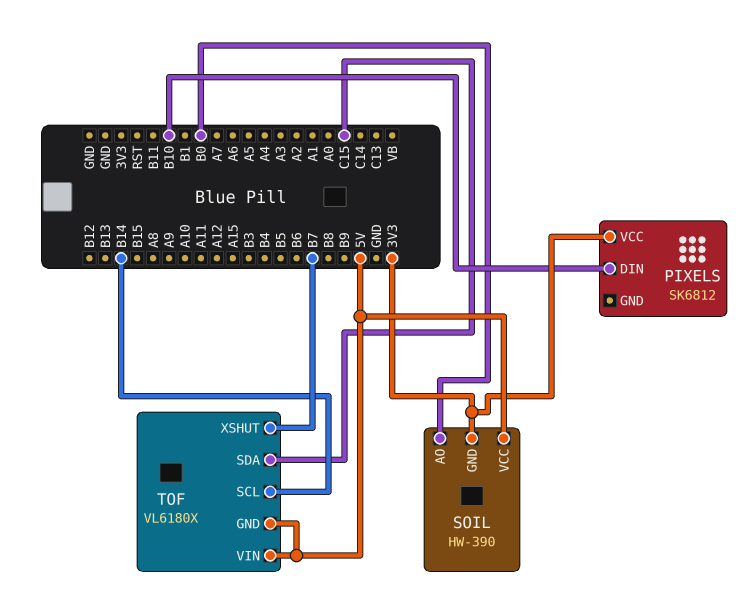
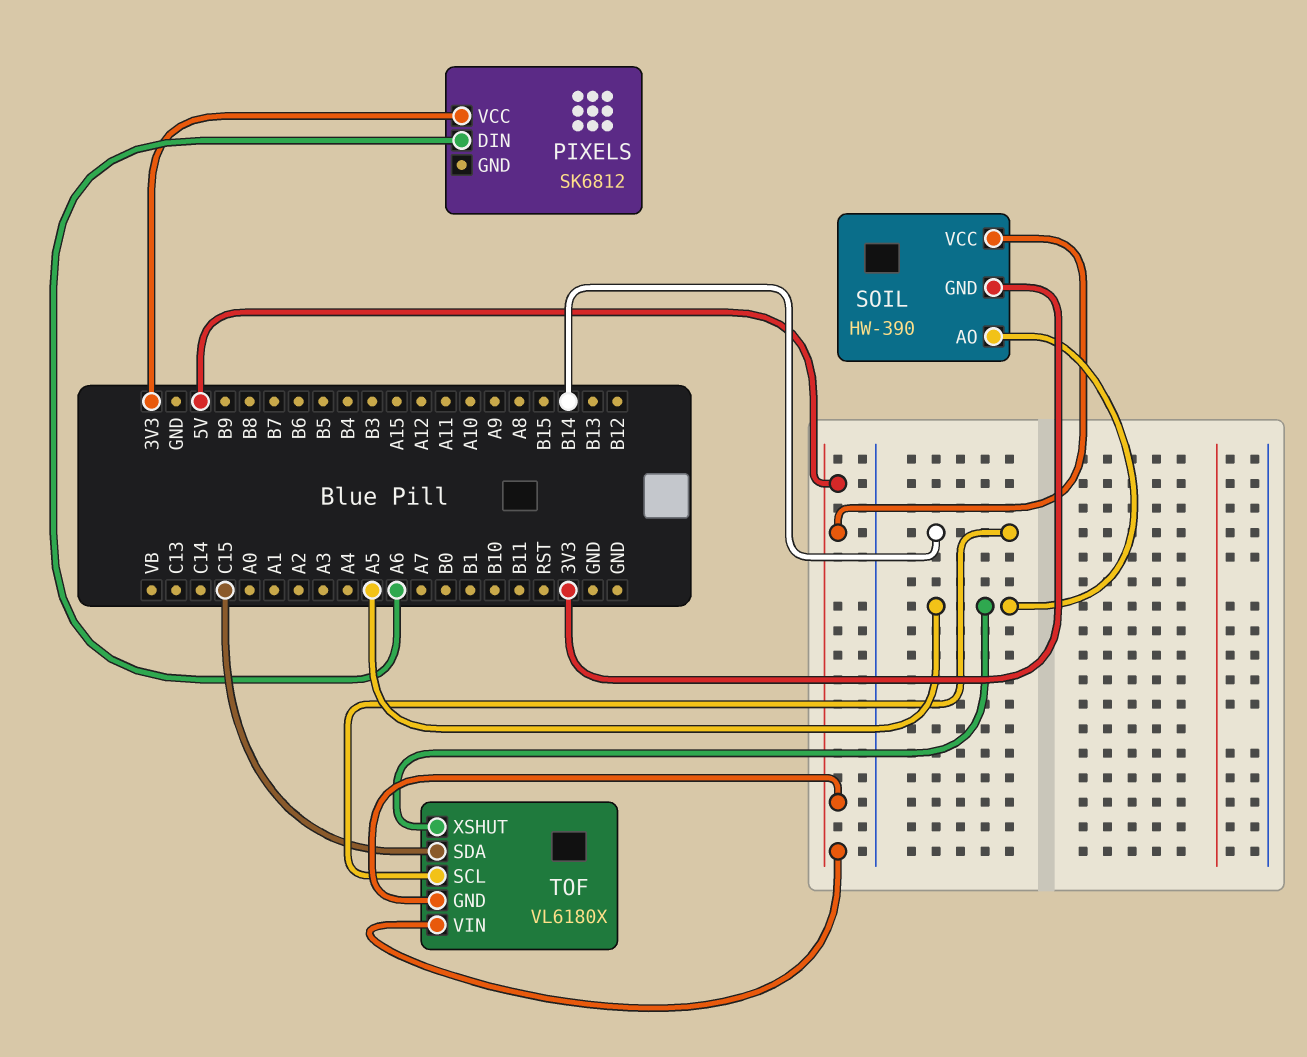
PIXELS pin DIN: B10 -> A6
SOIL pin AO: B0 -> A5
TOF pin XSHUT: B7 -> A5

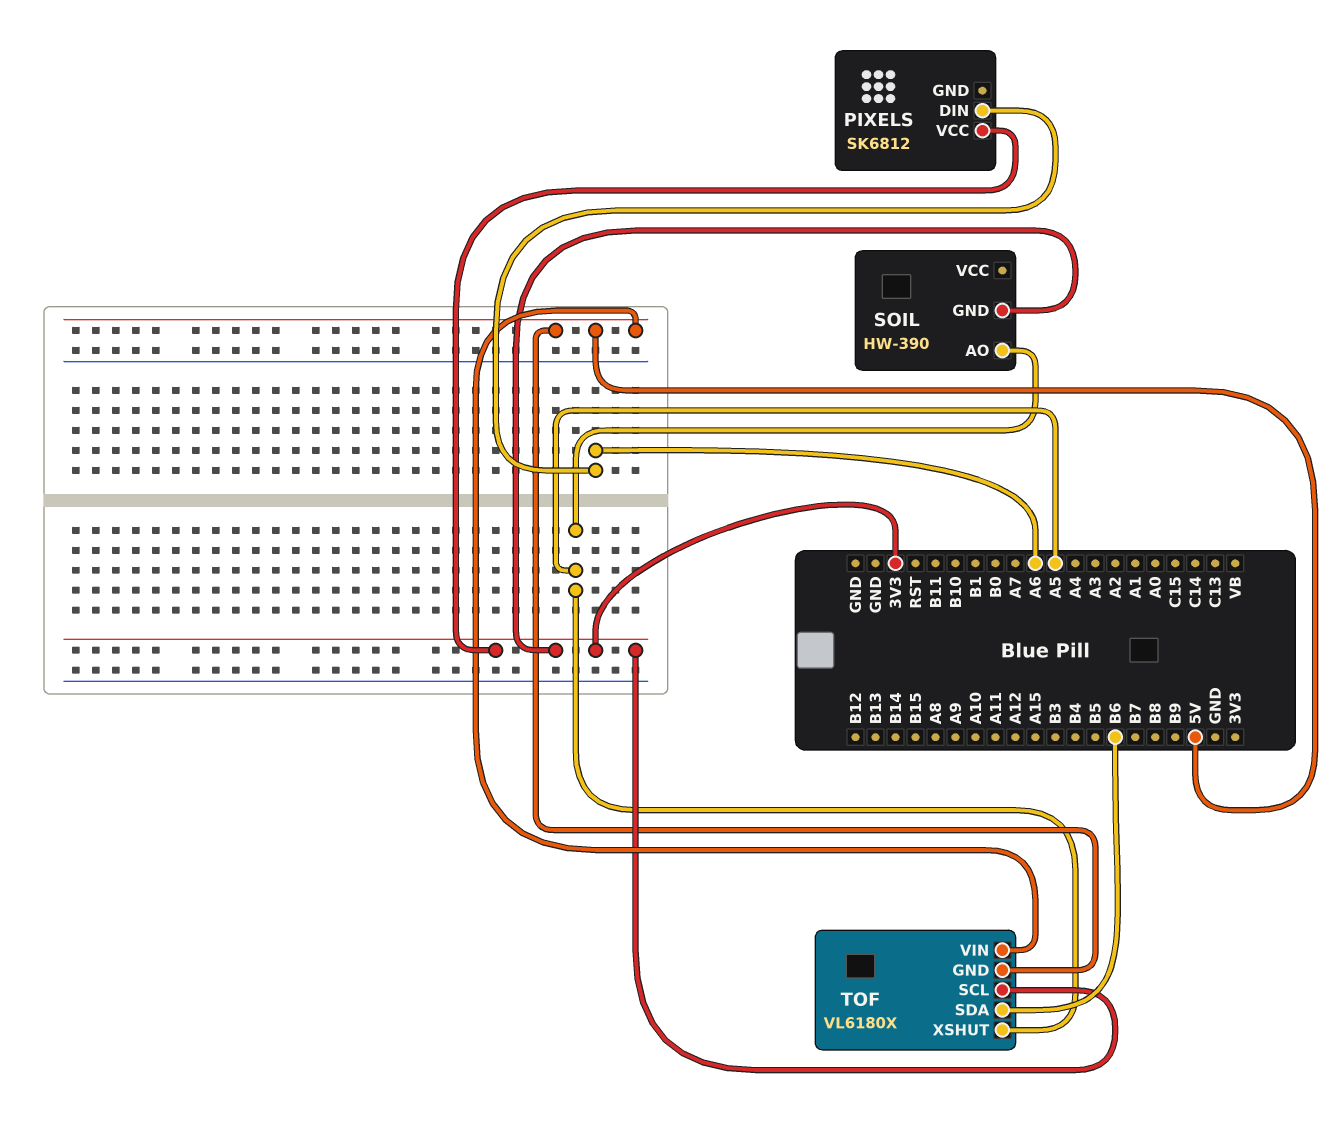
SOIL pin VCC: 5V -> none
TOF pin SCL: B14 -> 3V3
TOF pin SDA: C15 -> B6

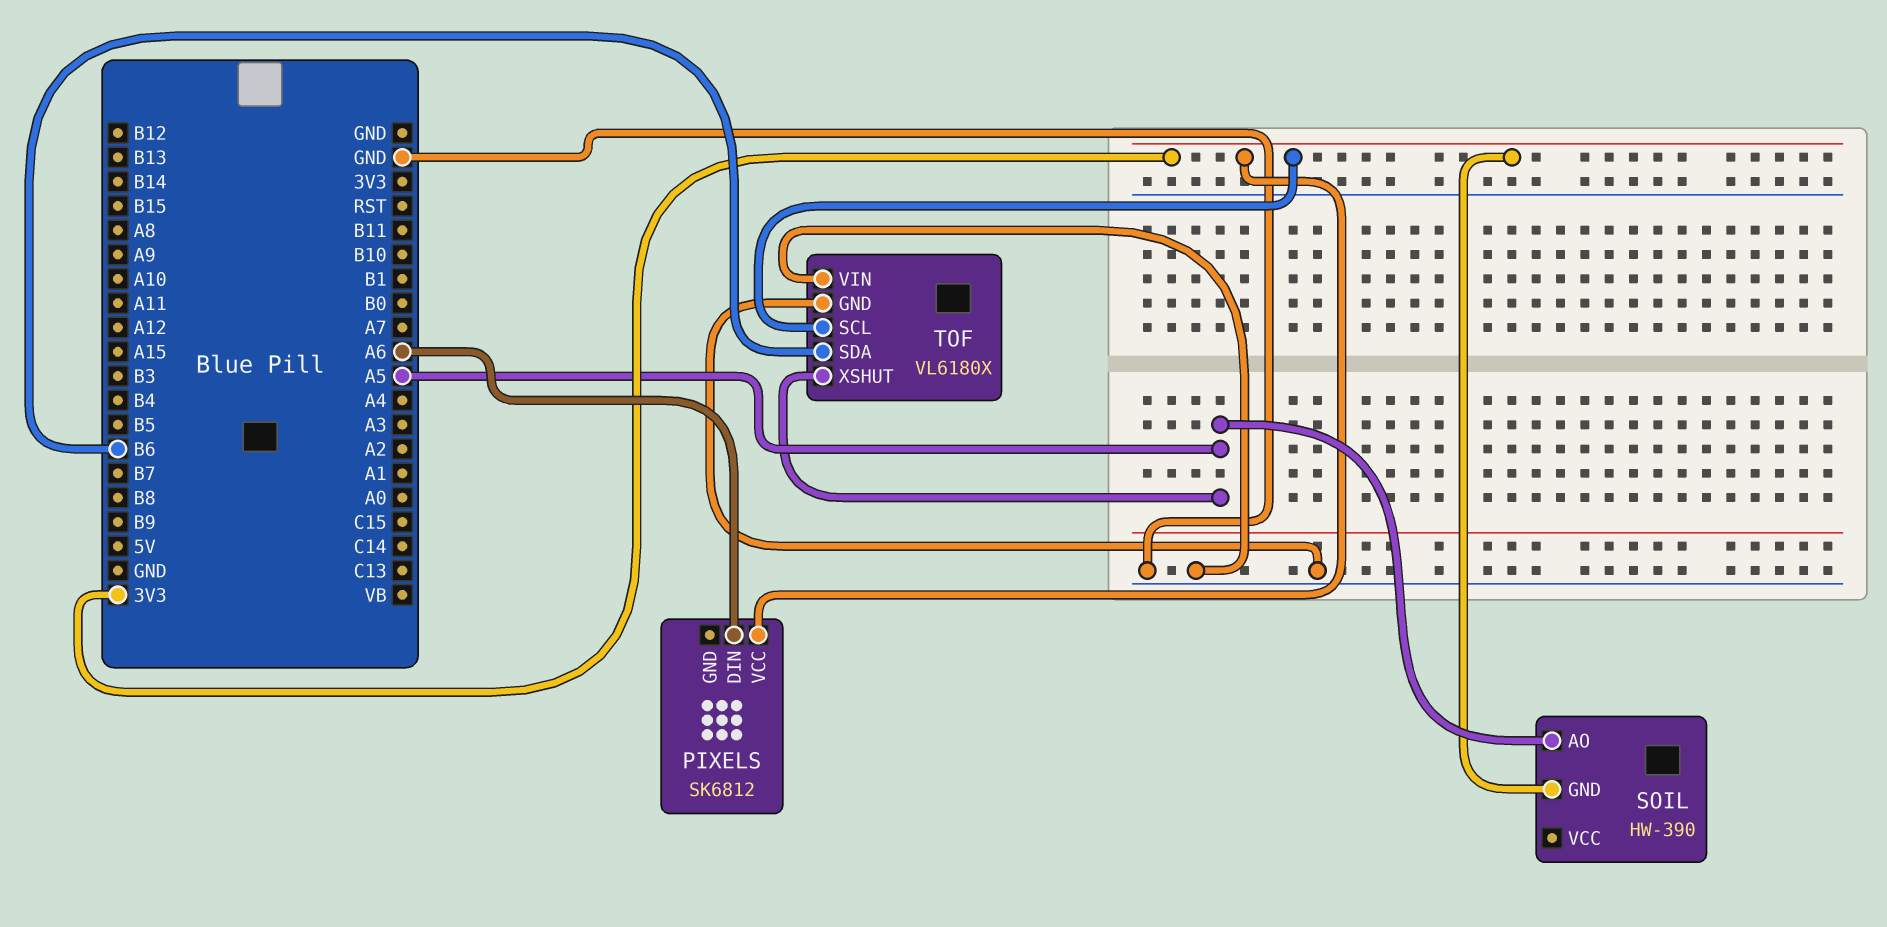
TOF pin GND: 5V -> GND
TOF pin VIN: 5V -> GND

